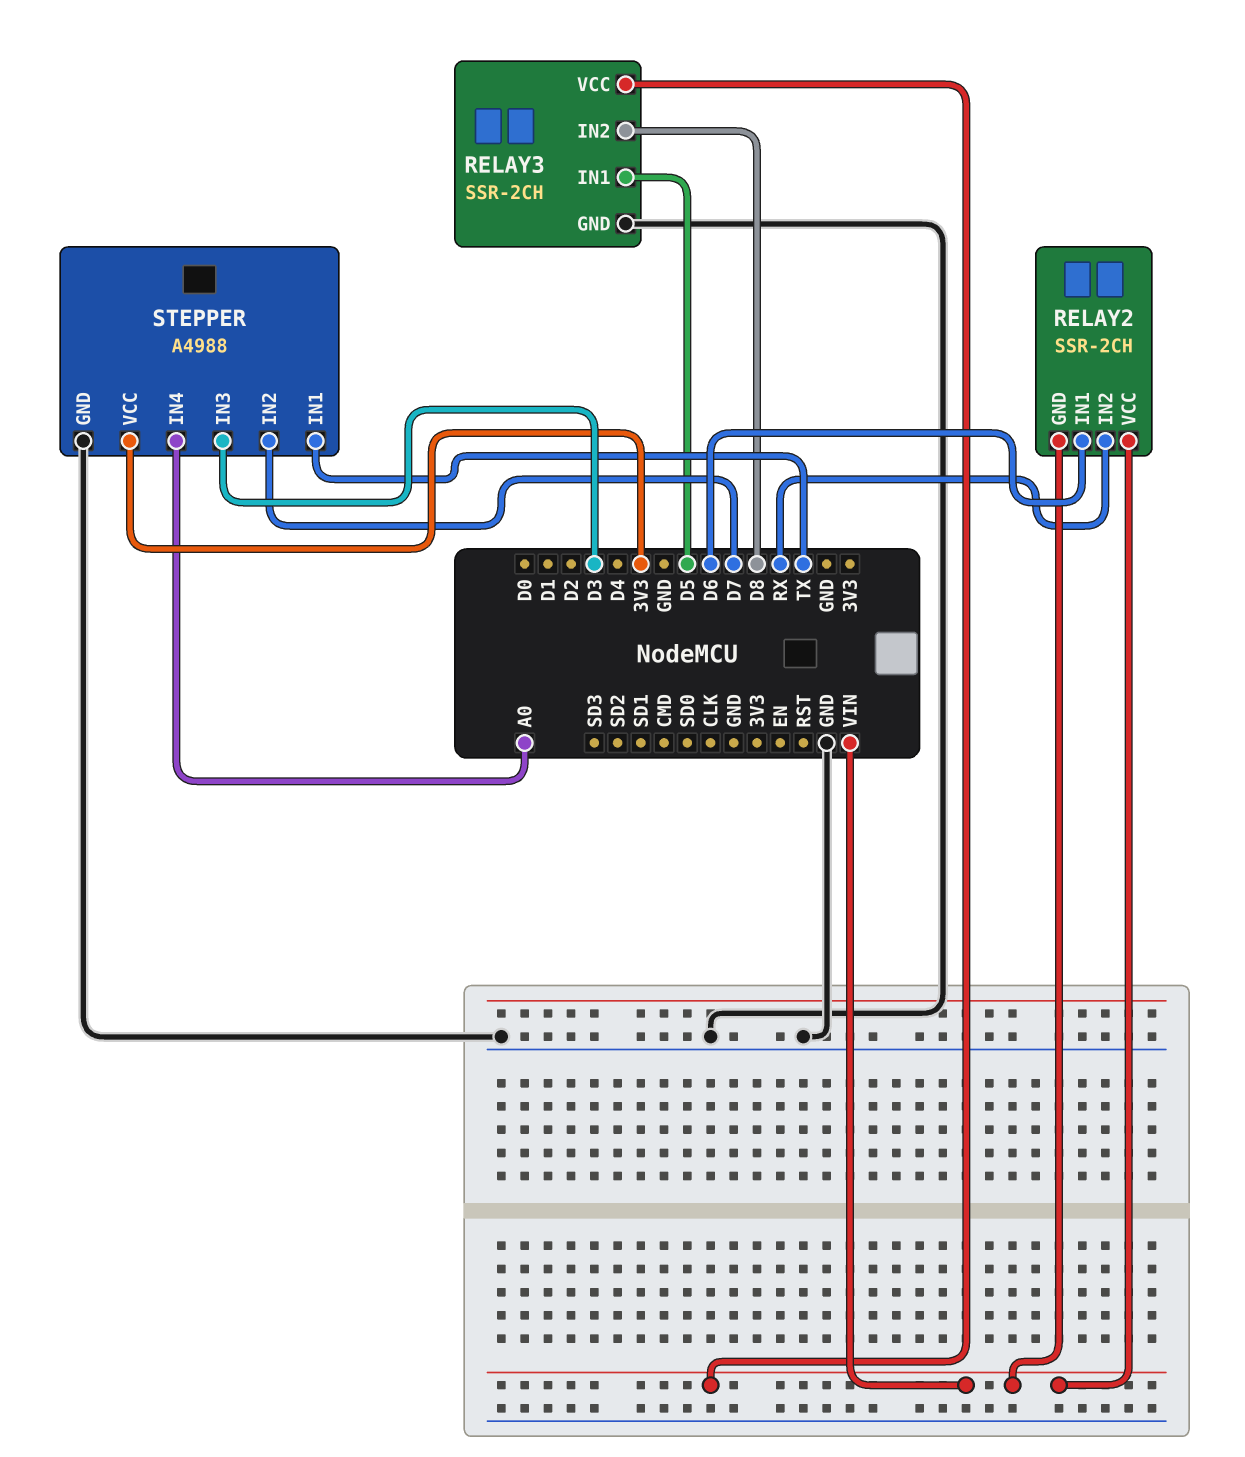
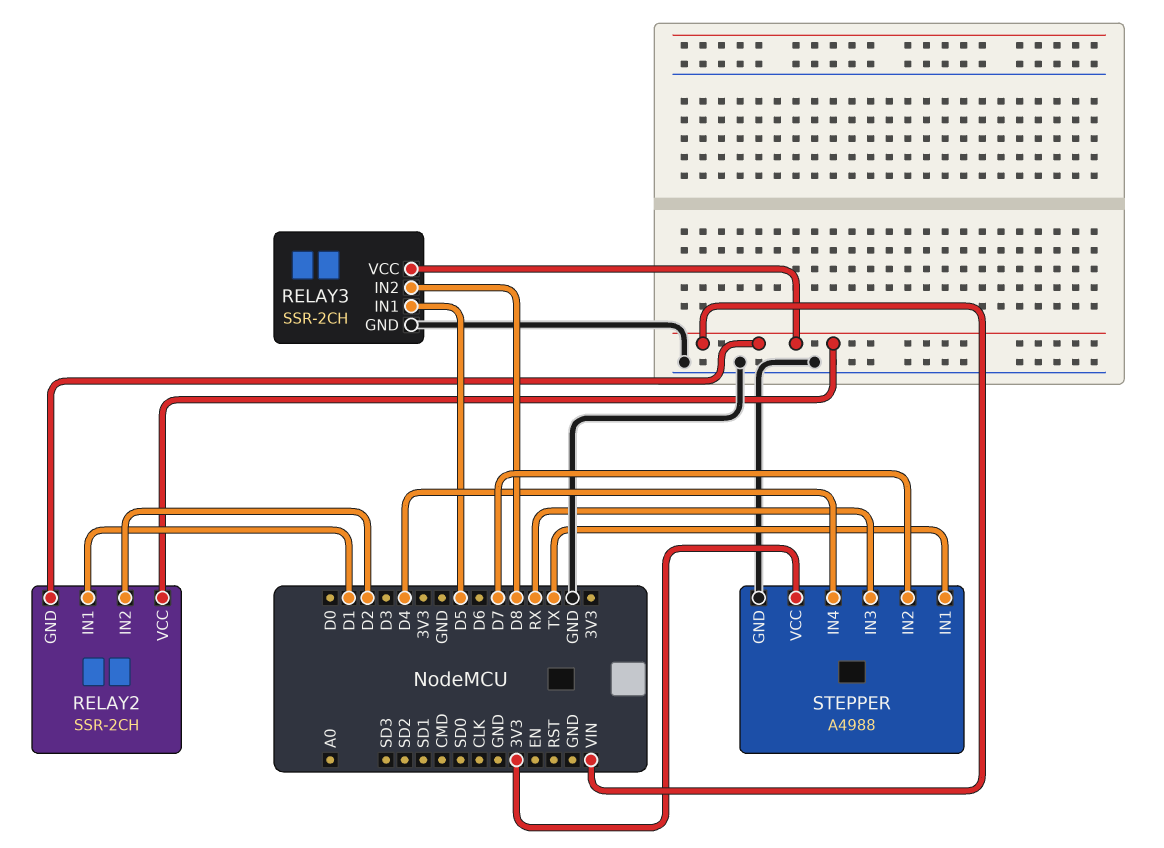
RELAY2 pin IN1: D6 -> D1
RELAY2 pin IN2: RX -> D2
STEPPER pin IN3: D3 -> RX
STEPPER pin IN4: A0 -> D4

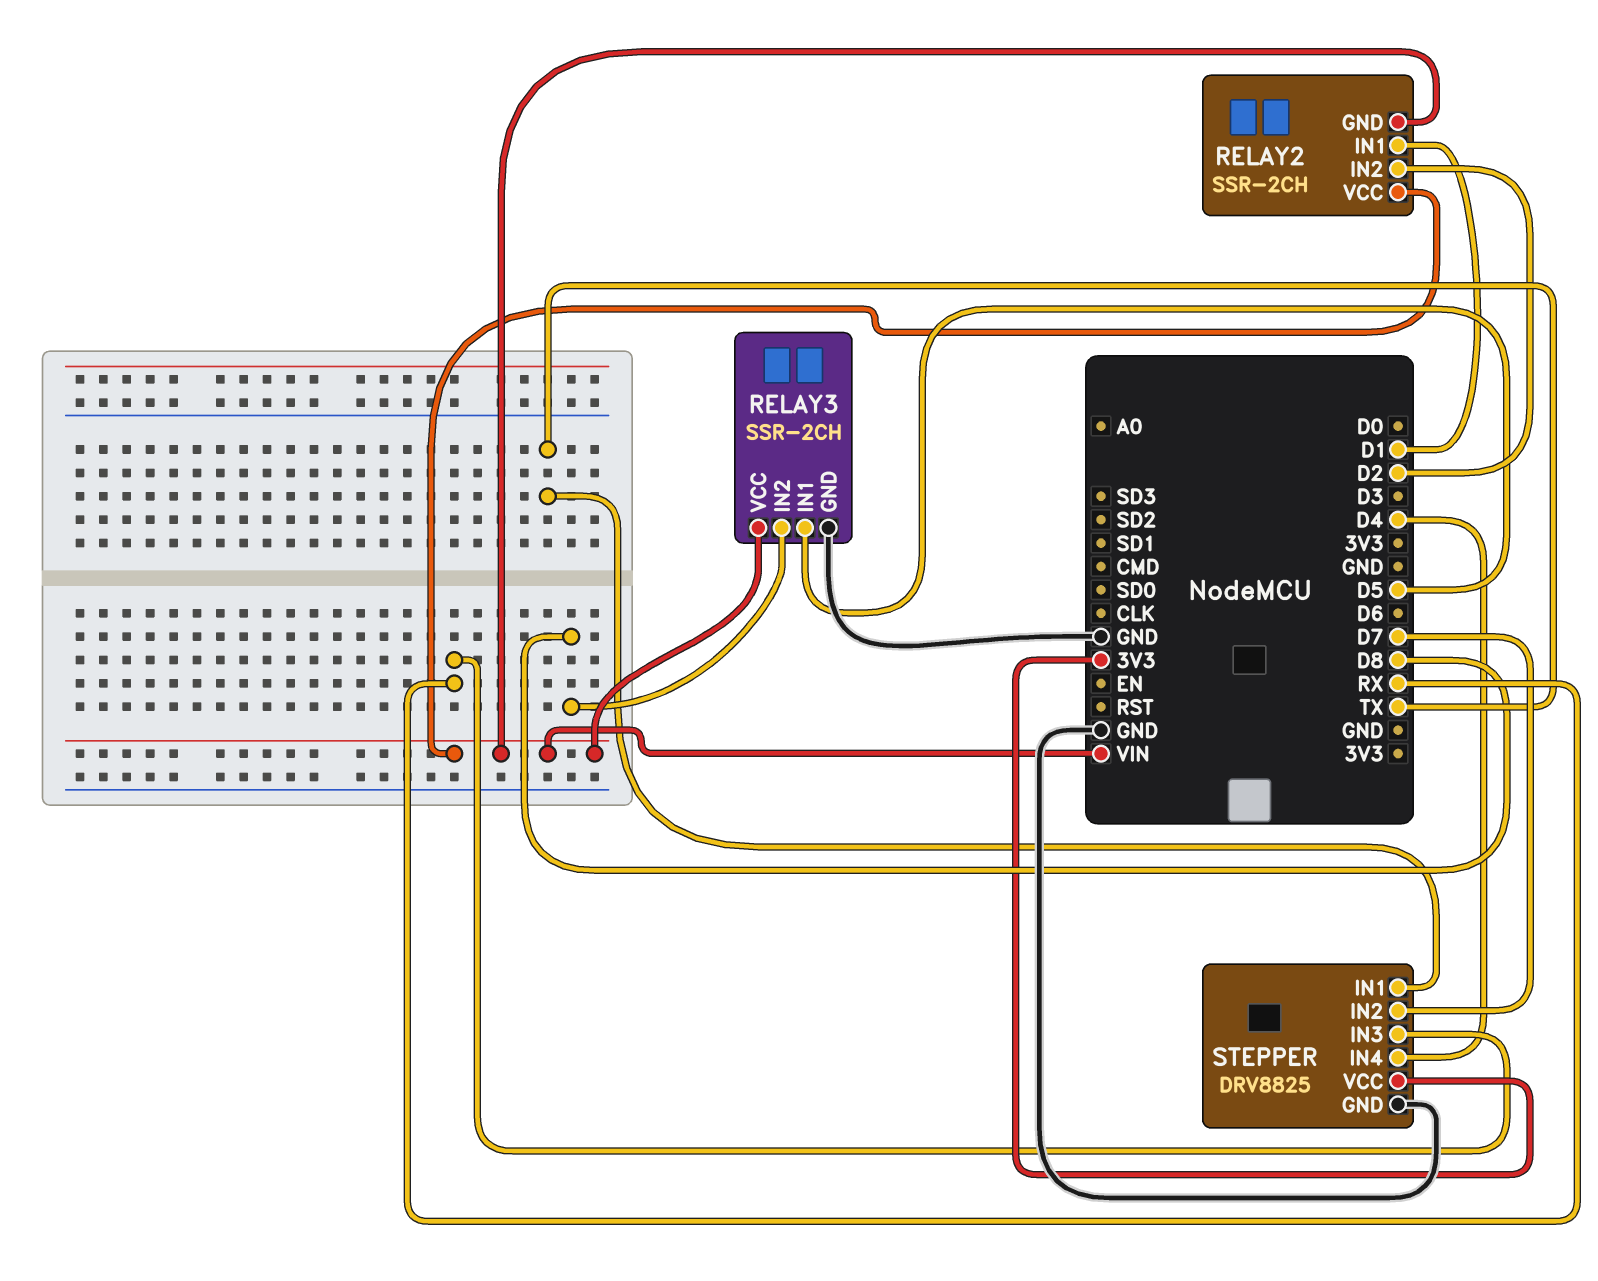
STEPPER: A4988 -> DRV8825

